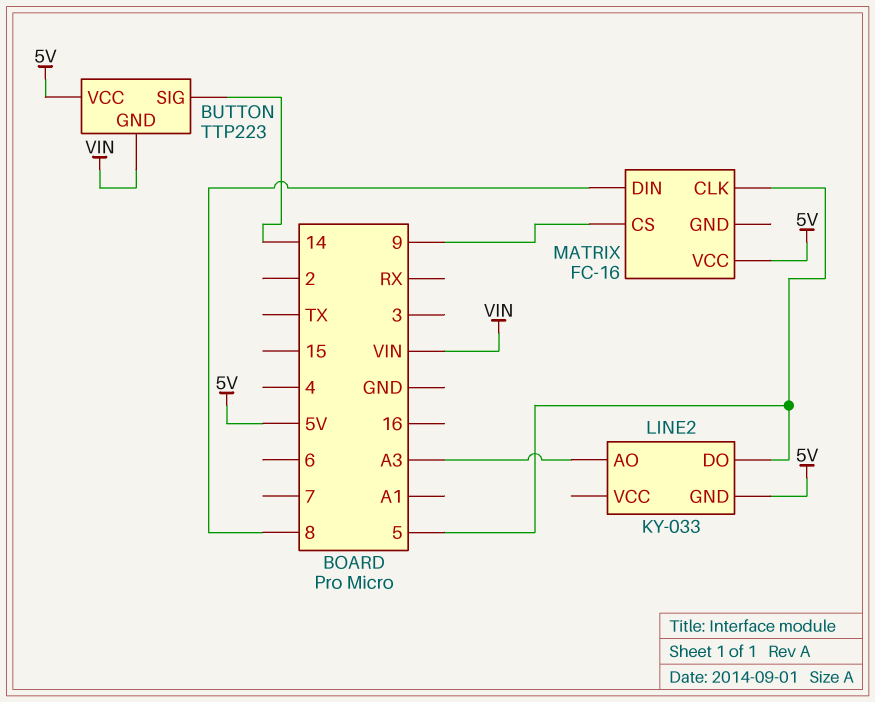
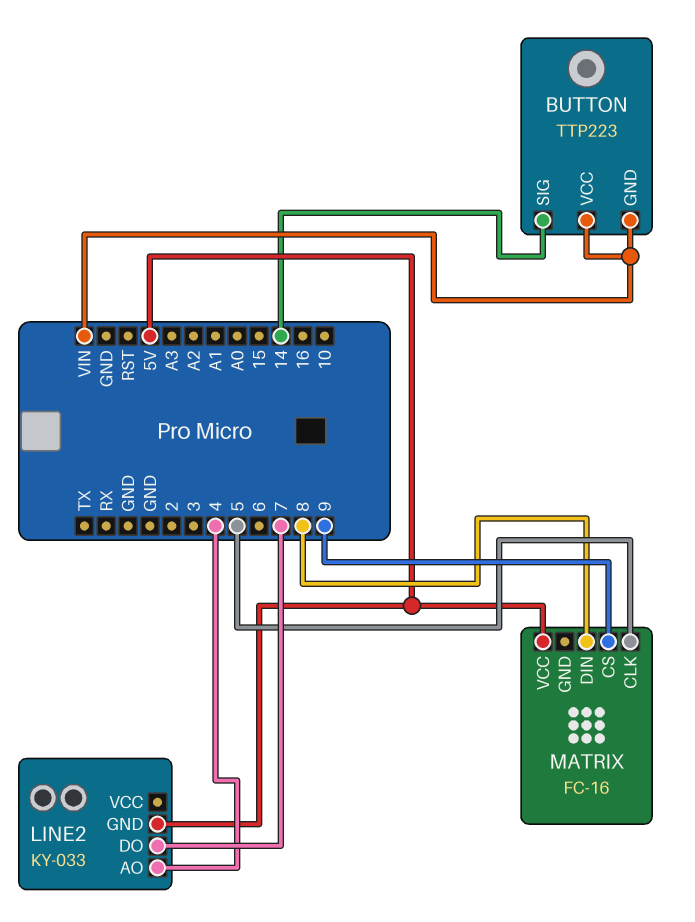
BUTTON pin VCC: 5V -> VIN
LINE2 pin AO: A3 -> 4
LINE2 pin DO: 5 -> 7

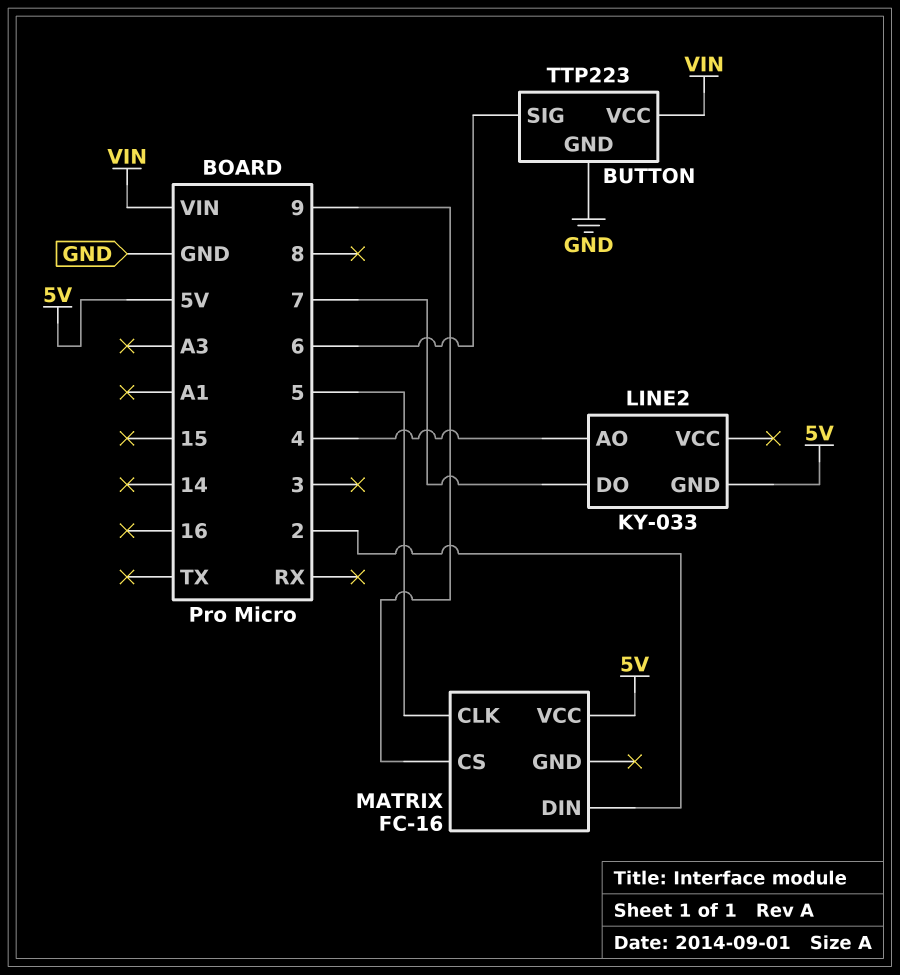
BUTTON pin GND: VIN -> GND
BUTTON pin SIG: 14 -> 6
MATRIX pin DIN: 8 -> 2

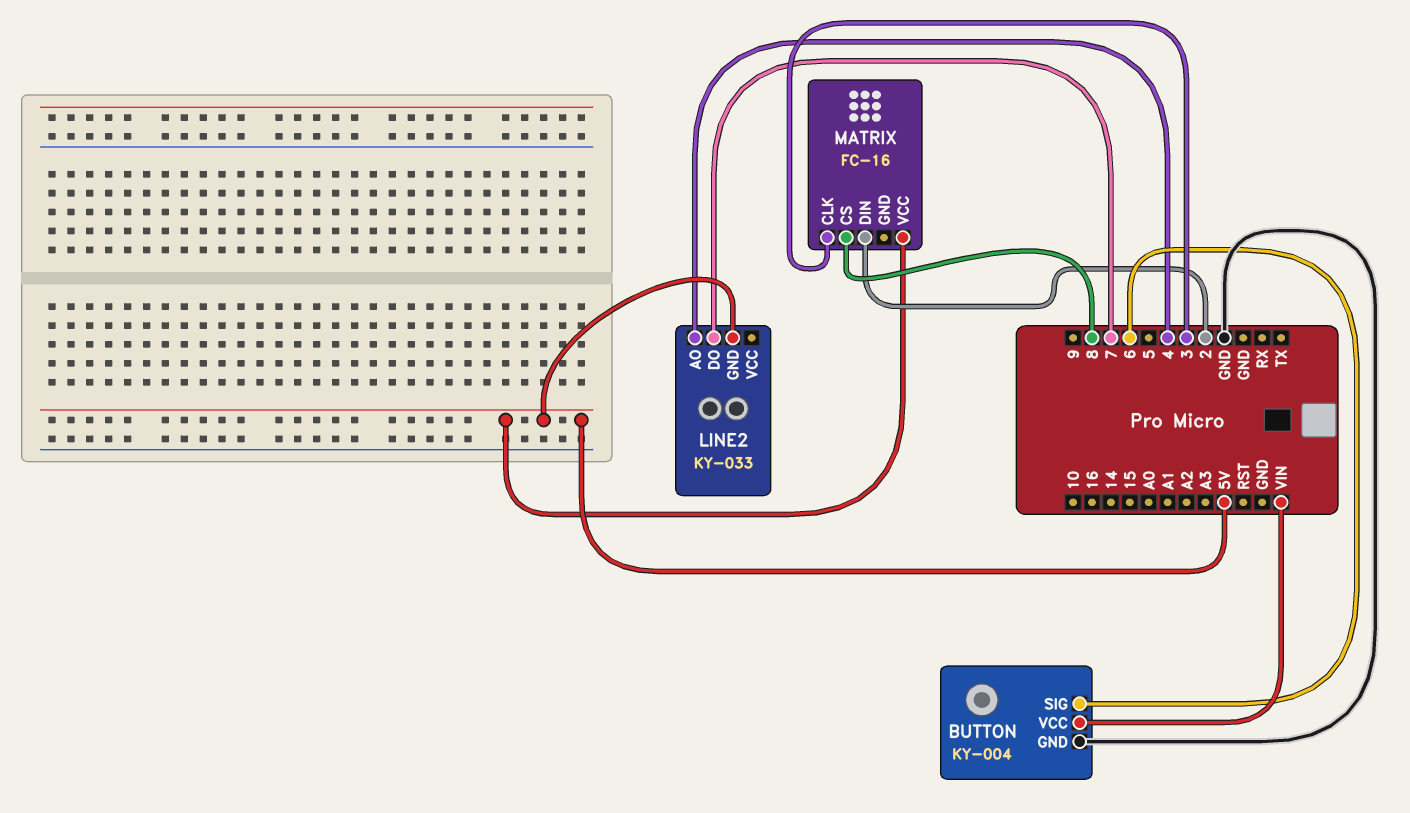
BUTTON: TTP223 -> KY-004
MATRIX pin CLK: 5 -> 3
MATRIX pin CS: 9 -> 8

